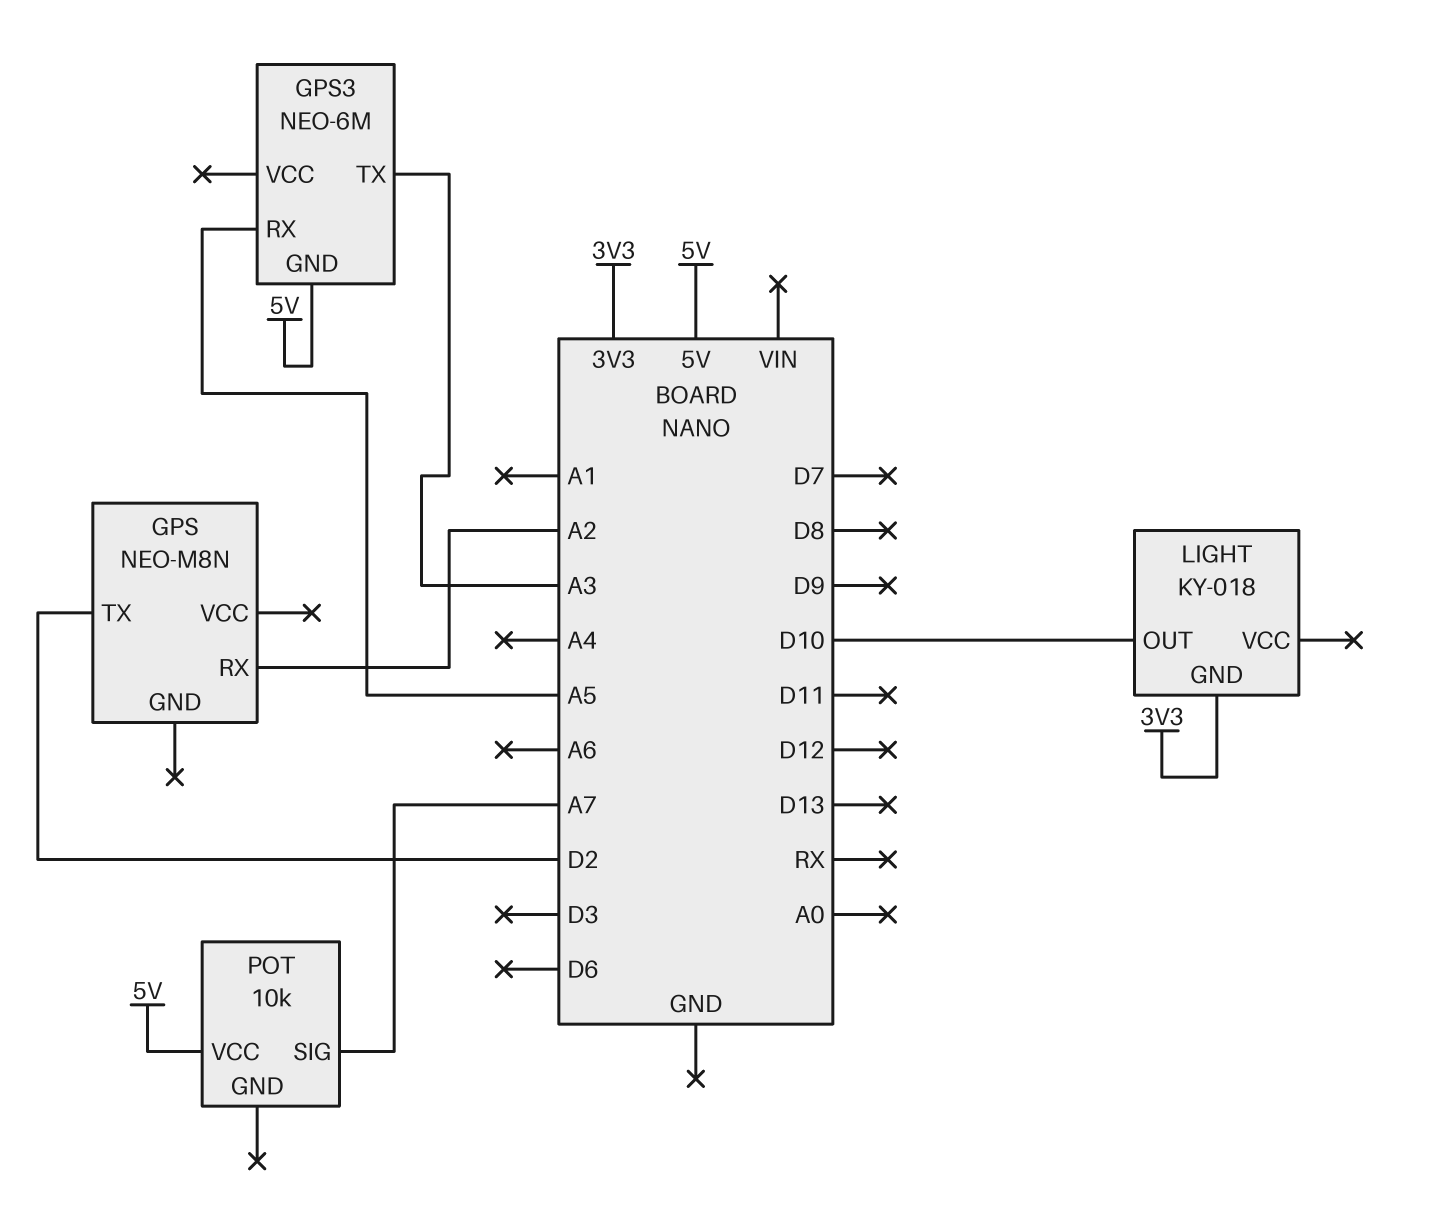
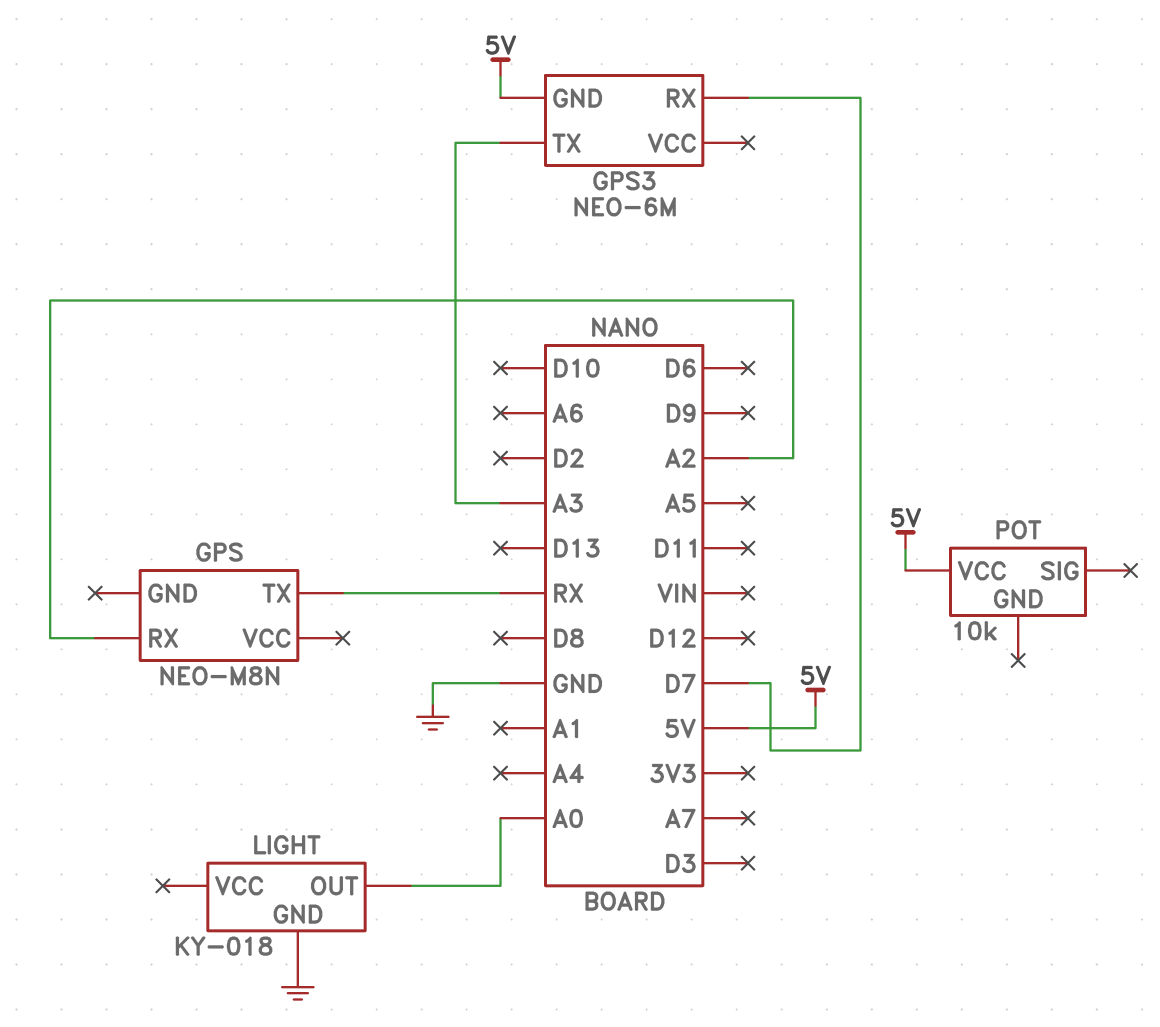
GPS pin TX: D2 -> RX
GPS3 pin RX: A5 -> D7
LIGHT pin GND: 3V3 -> GND
LIGHT pin OUT: D10 -> A0
POT pin SIG: A7 -> none

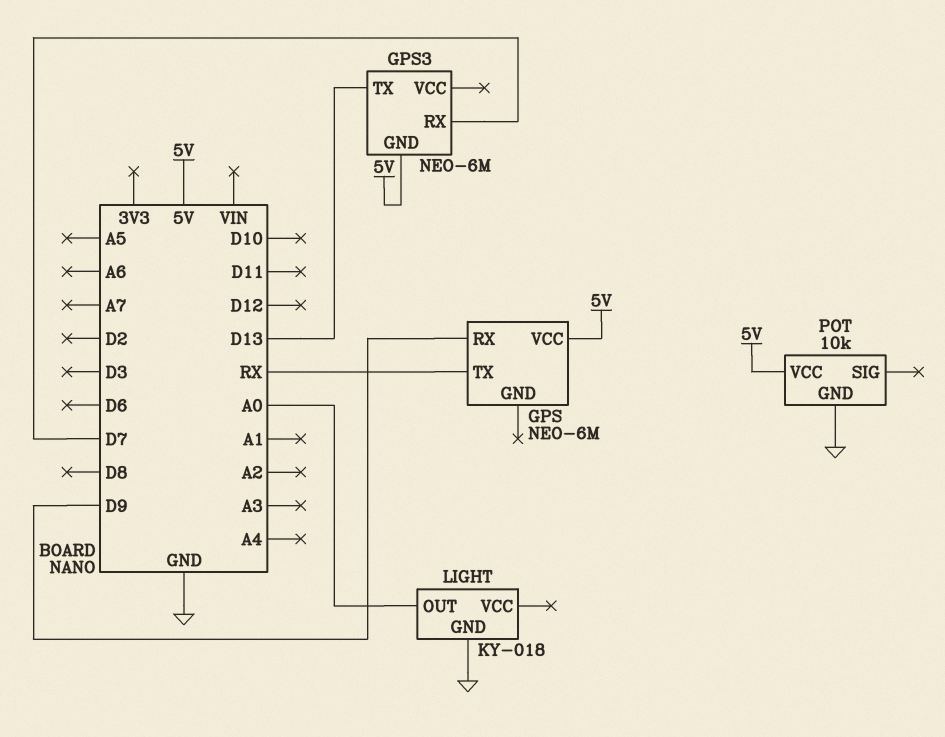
GPS: NEO-M8N -> NEO-6M
GPS pin RX: A2 -> D9
GPS pin VCC: none -> 5V
GPS3 pin TX: A3 -> D13
POT pin GND: none -> GND

